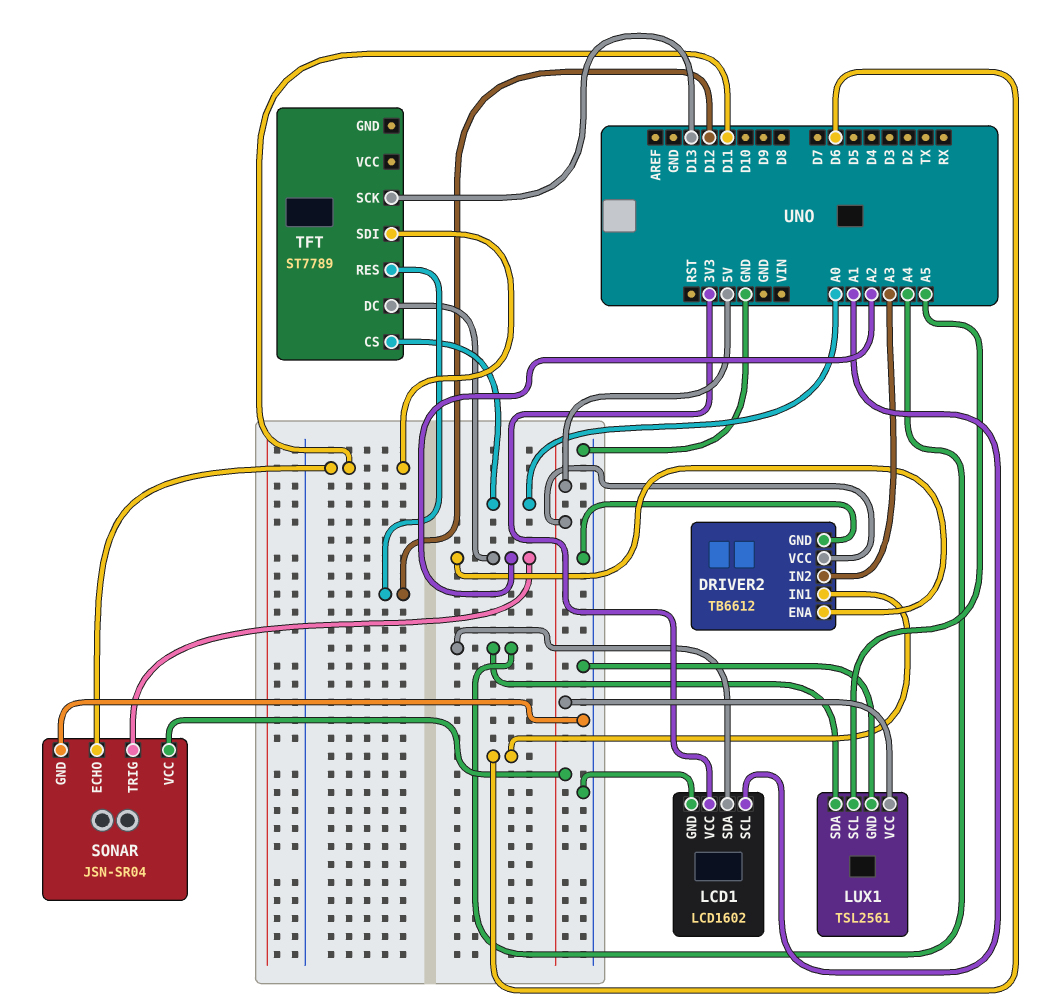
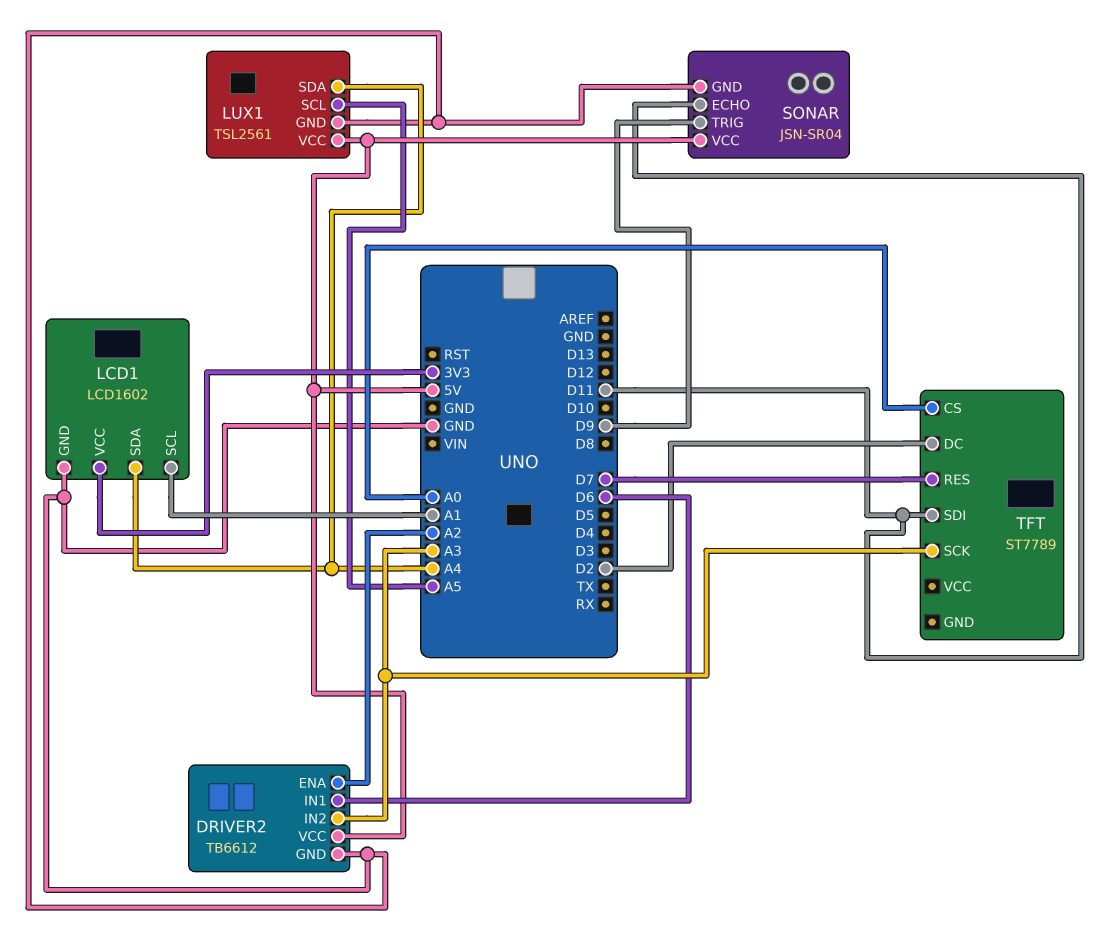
SONAR pin TRIG: A2 -> D9
TFT pin DC: A2 -> D2
TFT pin RES: D12 -> D7
TFT pin SCK: D13 -> A3

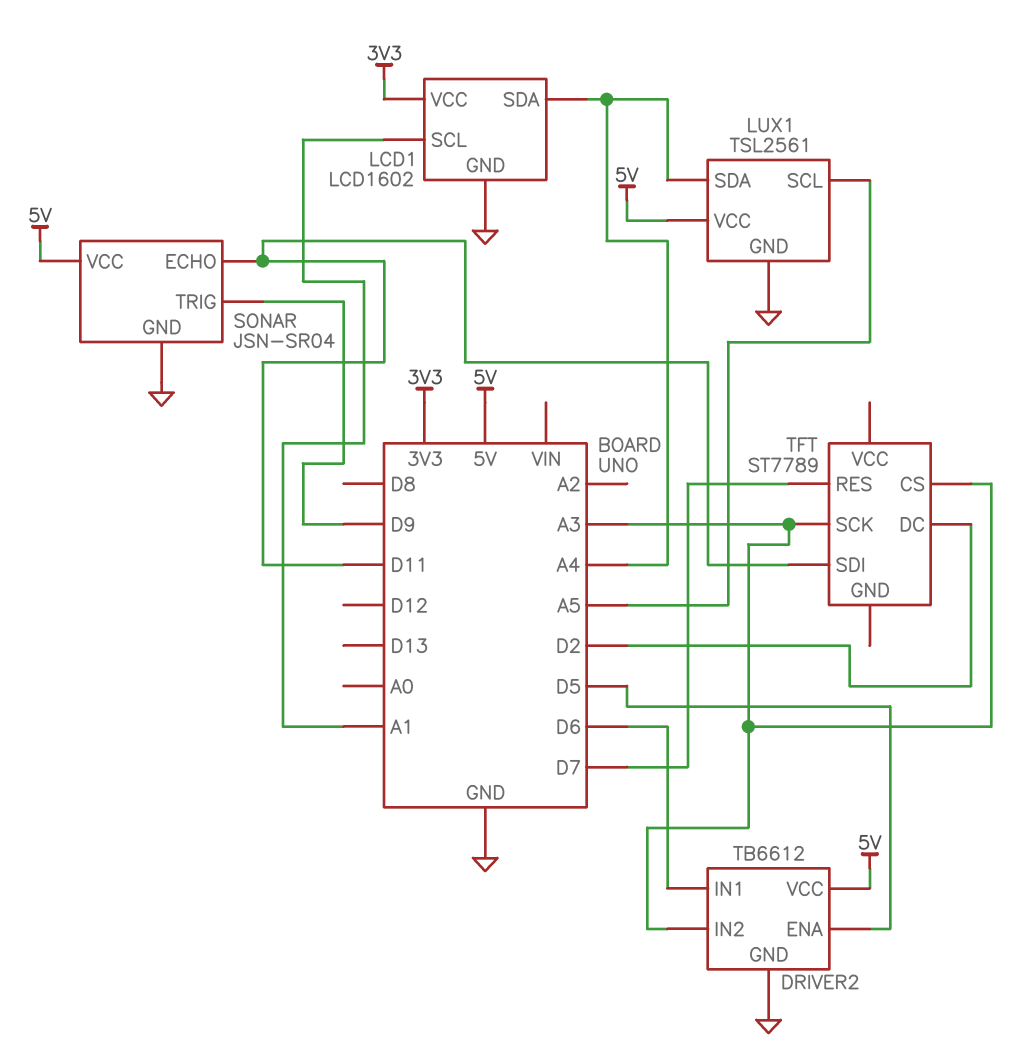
DRIVER2 pin ENA: A2 -> D5
TFT pin CS: A0 -> A3

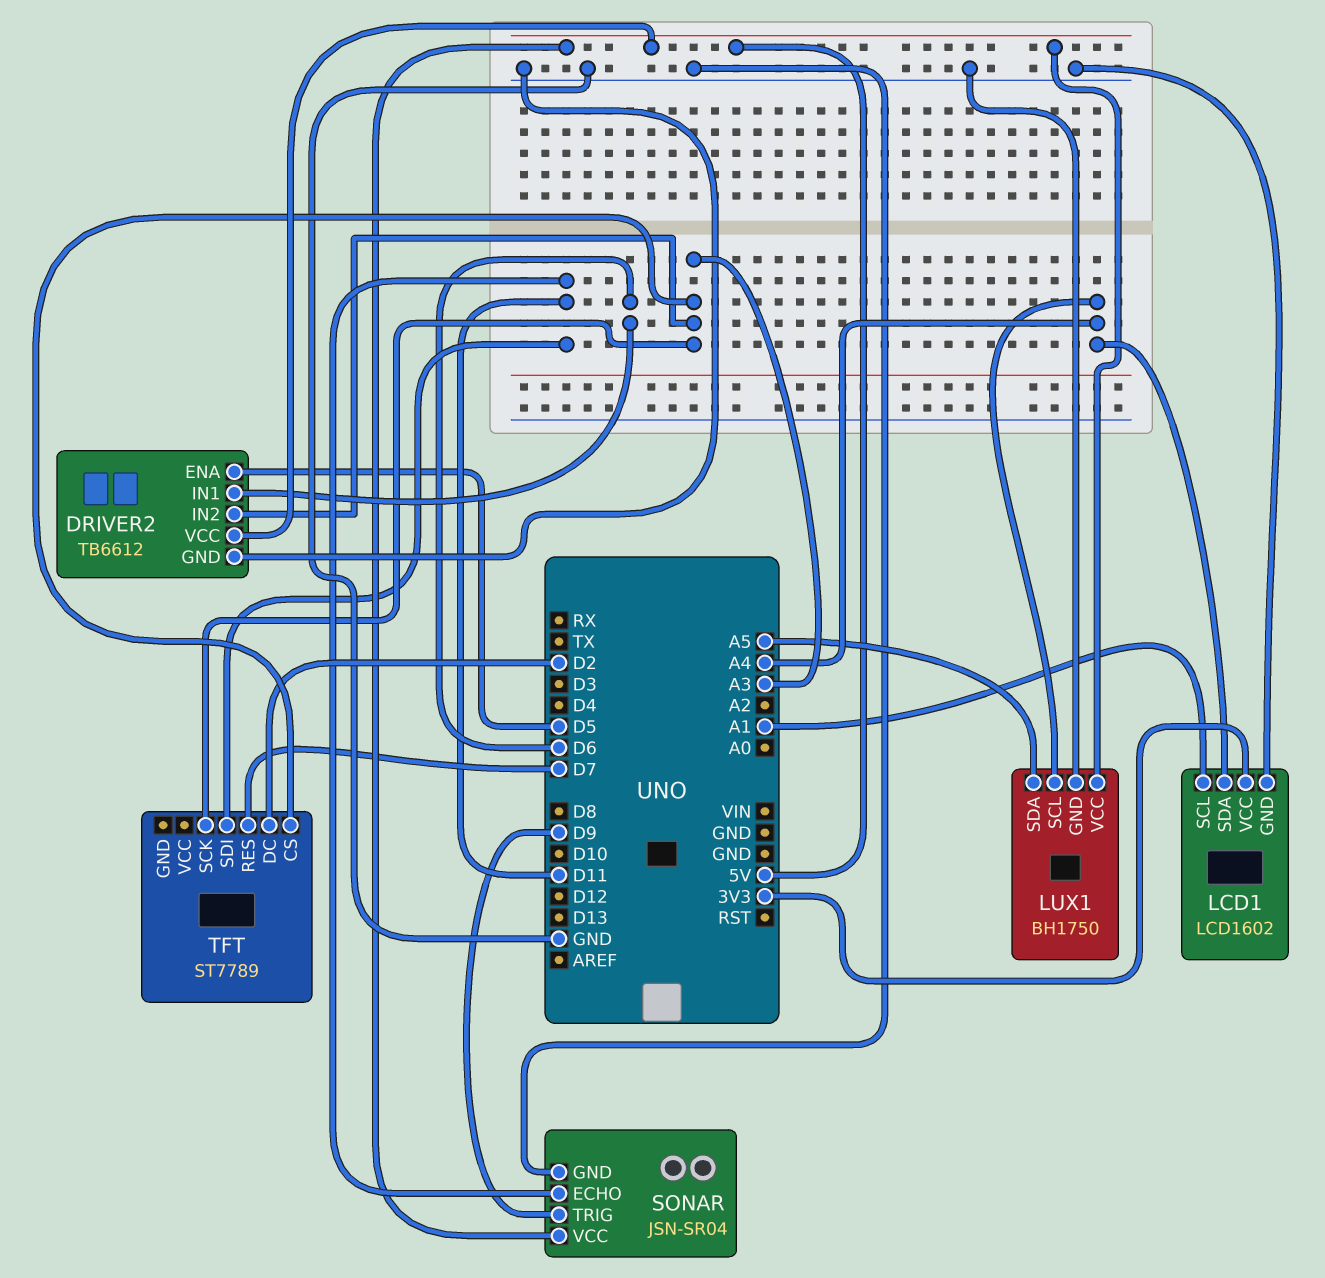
LUX1: TSL2561 -> BH1750
LUX1 pin SCL: A5 -> A4
LUX1 pin SDA: A4 -> A5

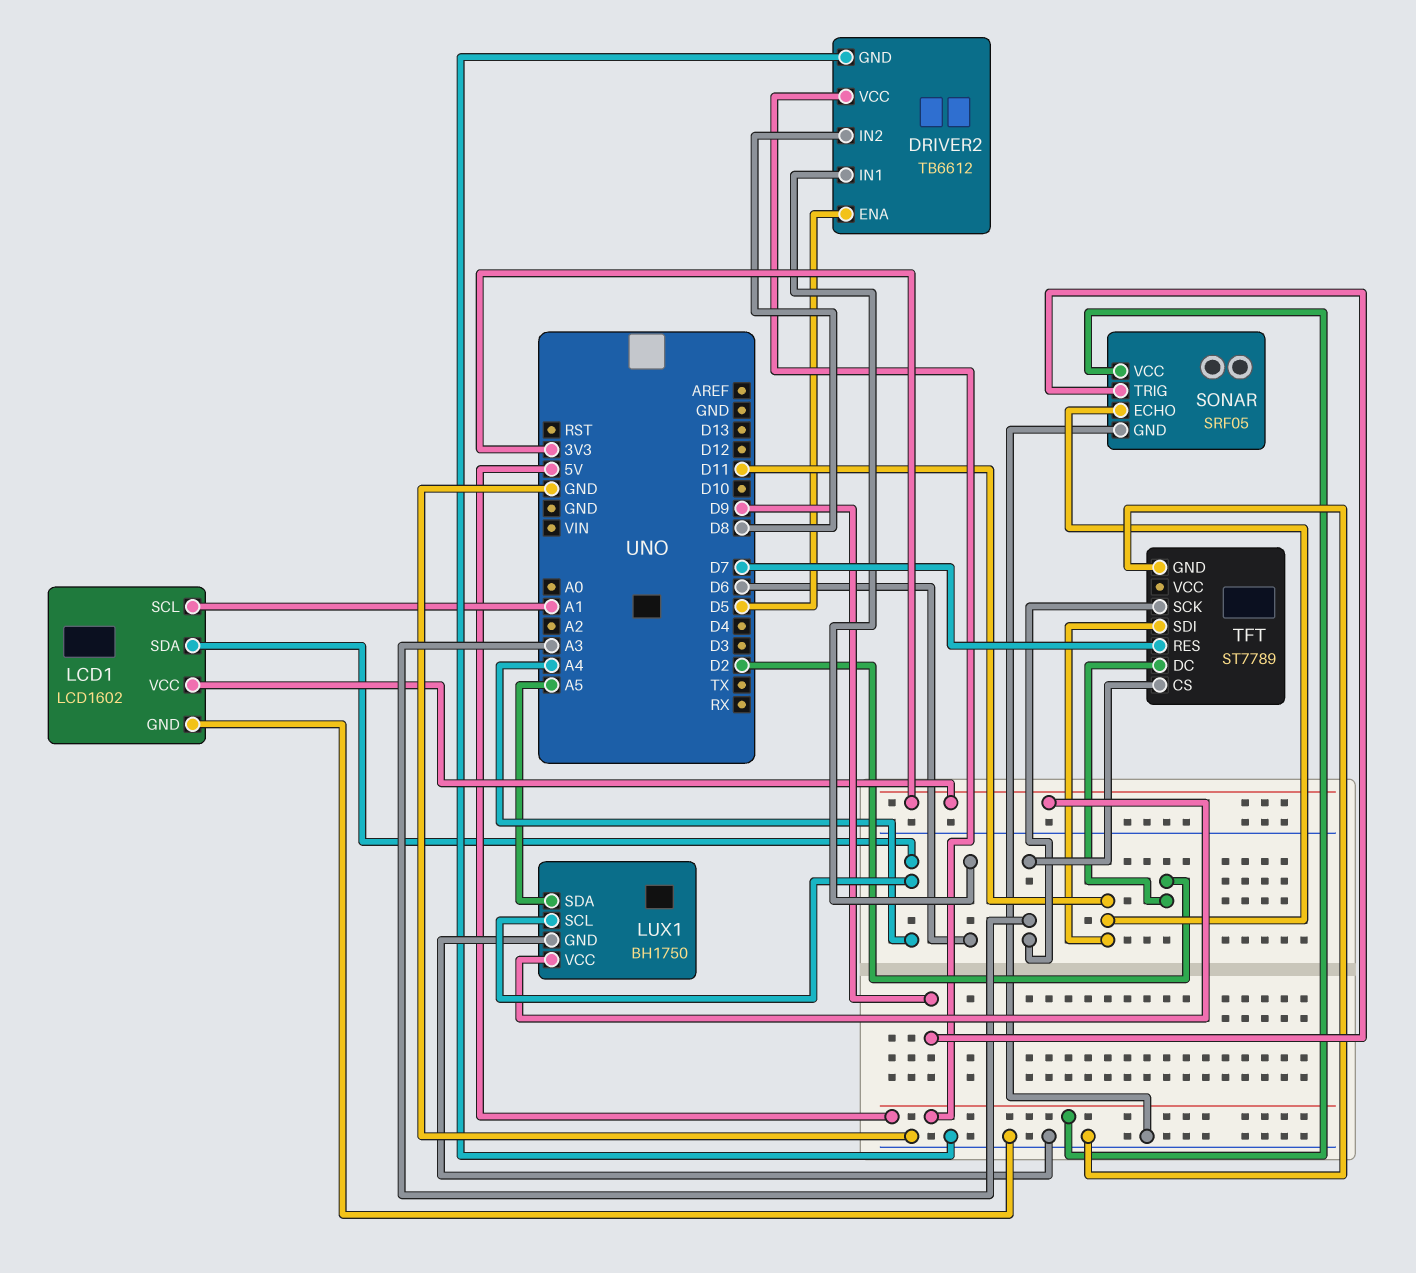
DRIVER2 pin IN2: A3 -> D8
LUX1 pin VCC: 5V -> 3V3
SONAR: JSN-SR04 -> SRF05
TFT pin GND: none -> GND

